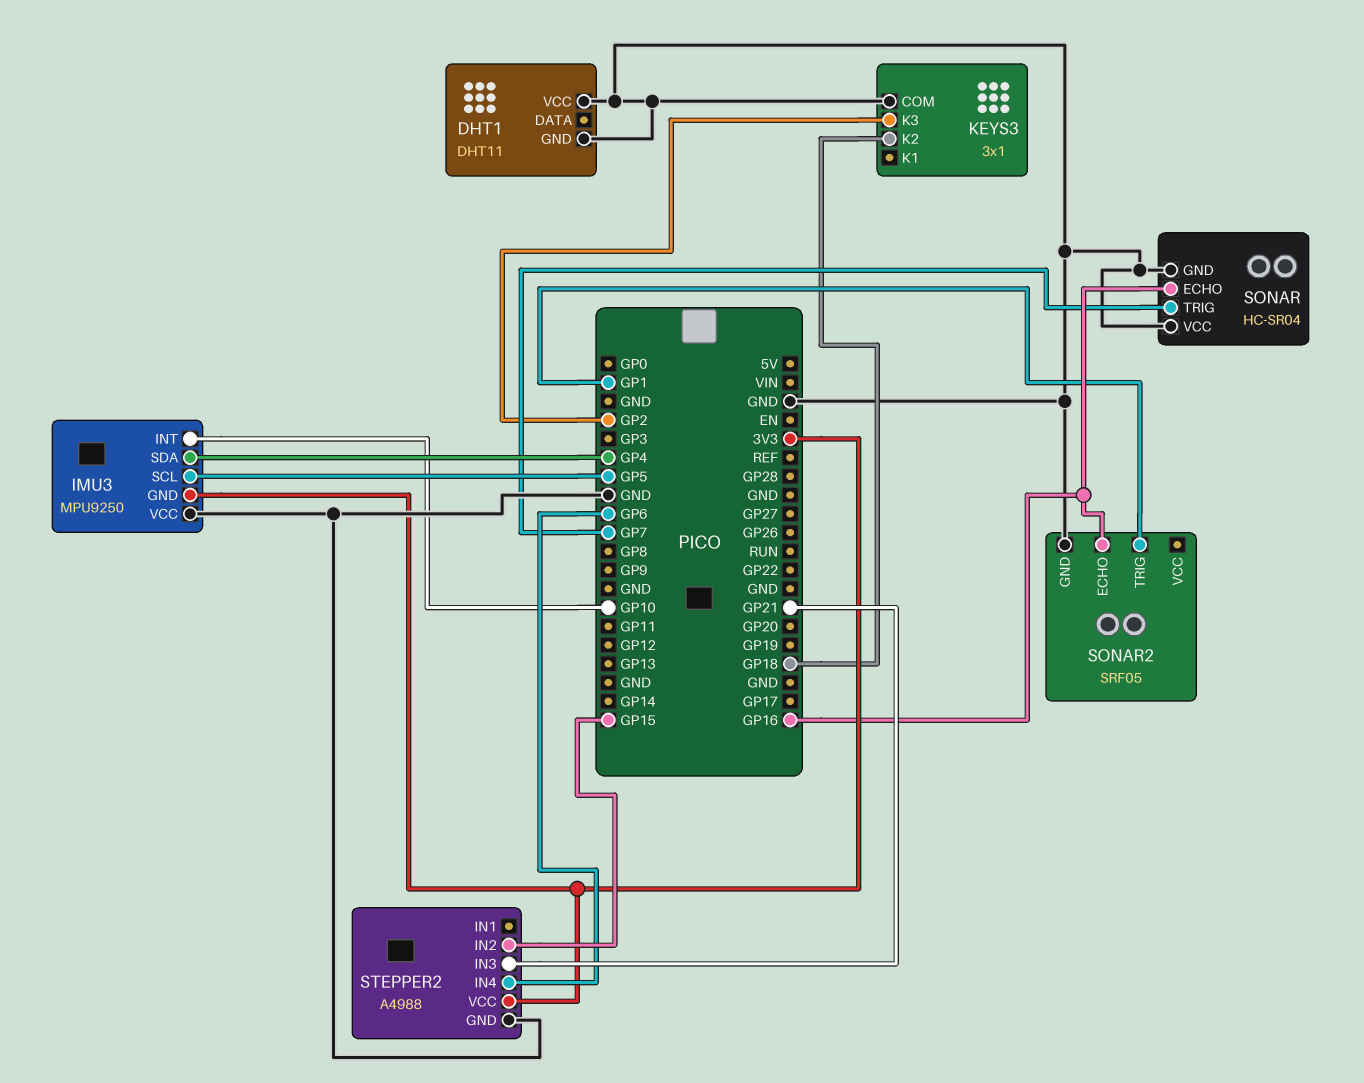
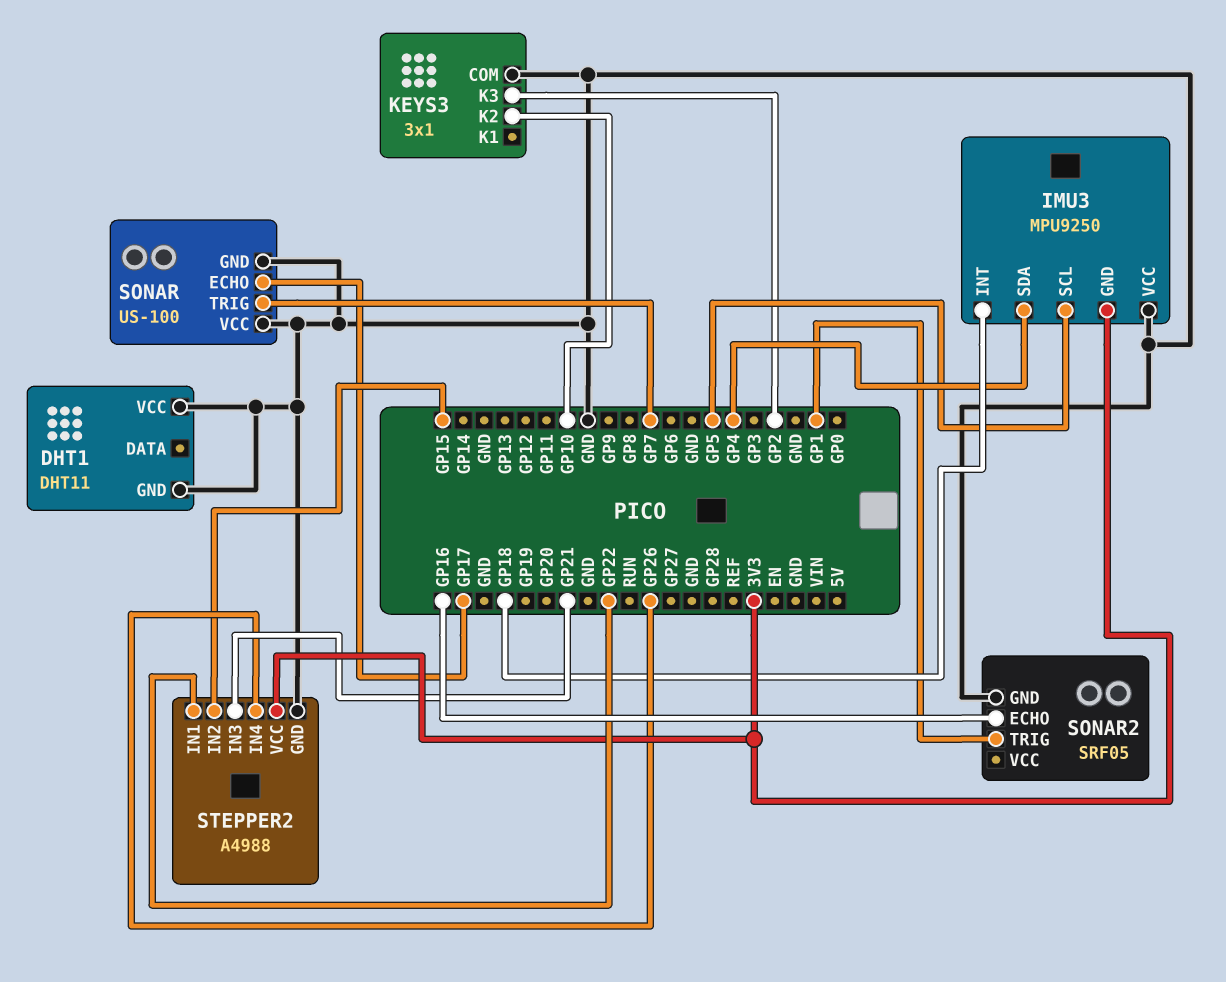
IMU3 pin INT: GP10 -> GP18
KEYS3 pin K2: GP18 -> GP10
SONAR: HC-SR04 -> US-100
SONAR pin ECHO: GP16 -> GP17
STEPPER2 pin IN1: none -> GP22
STEPPER2 pin IN4: GP6 -> GP26

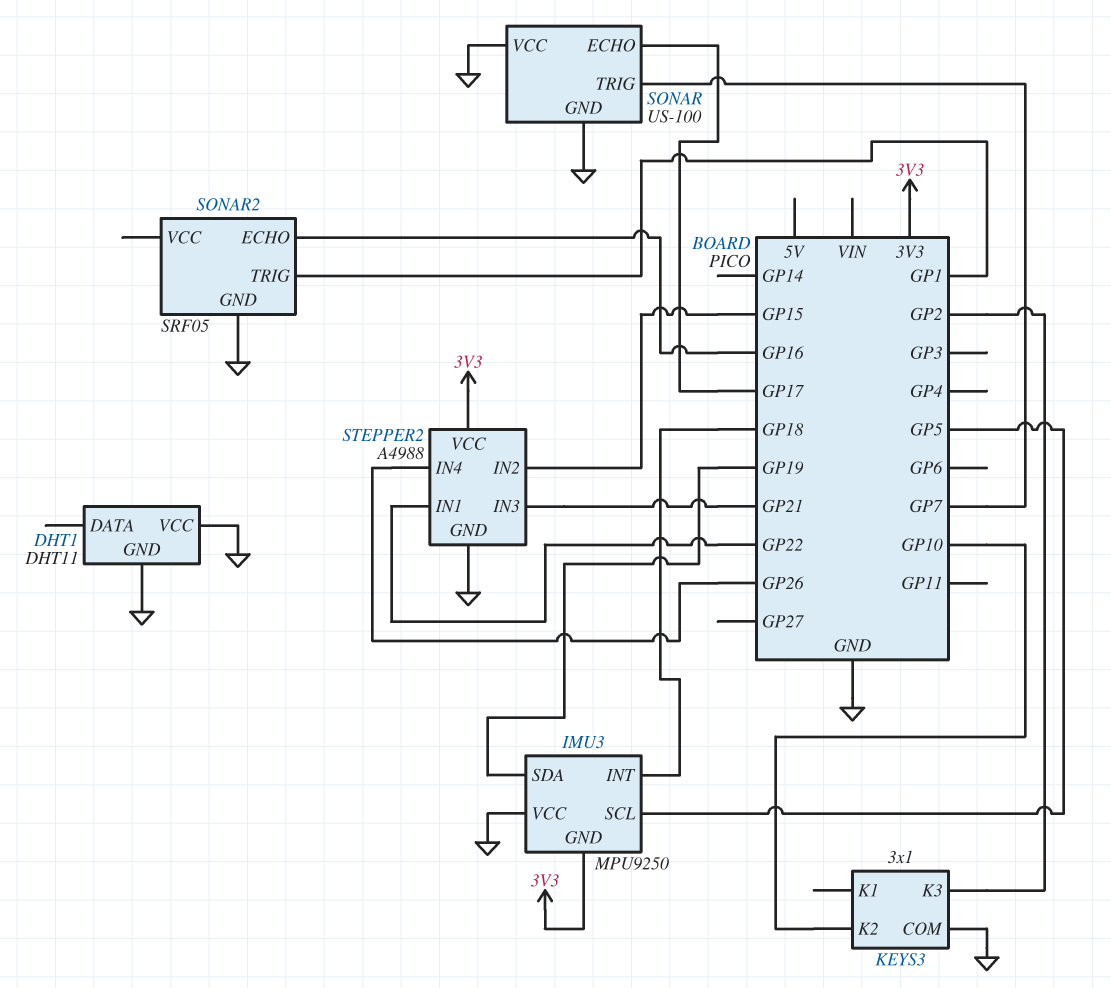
IMU3 pin SDA: GP4 -> GP19

